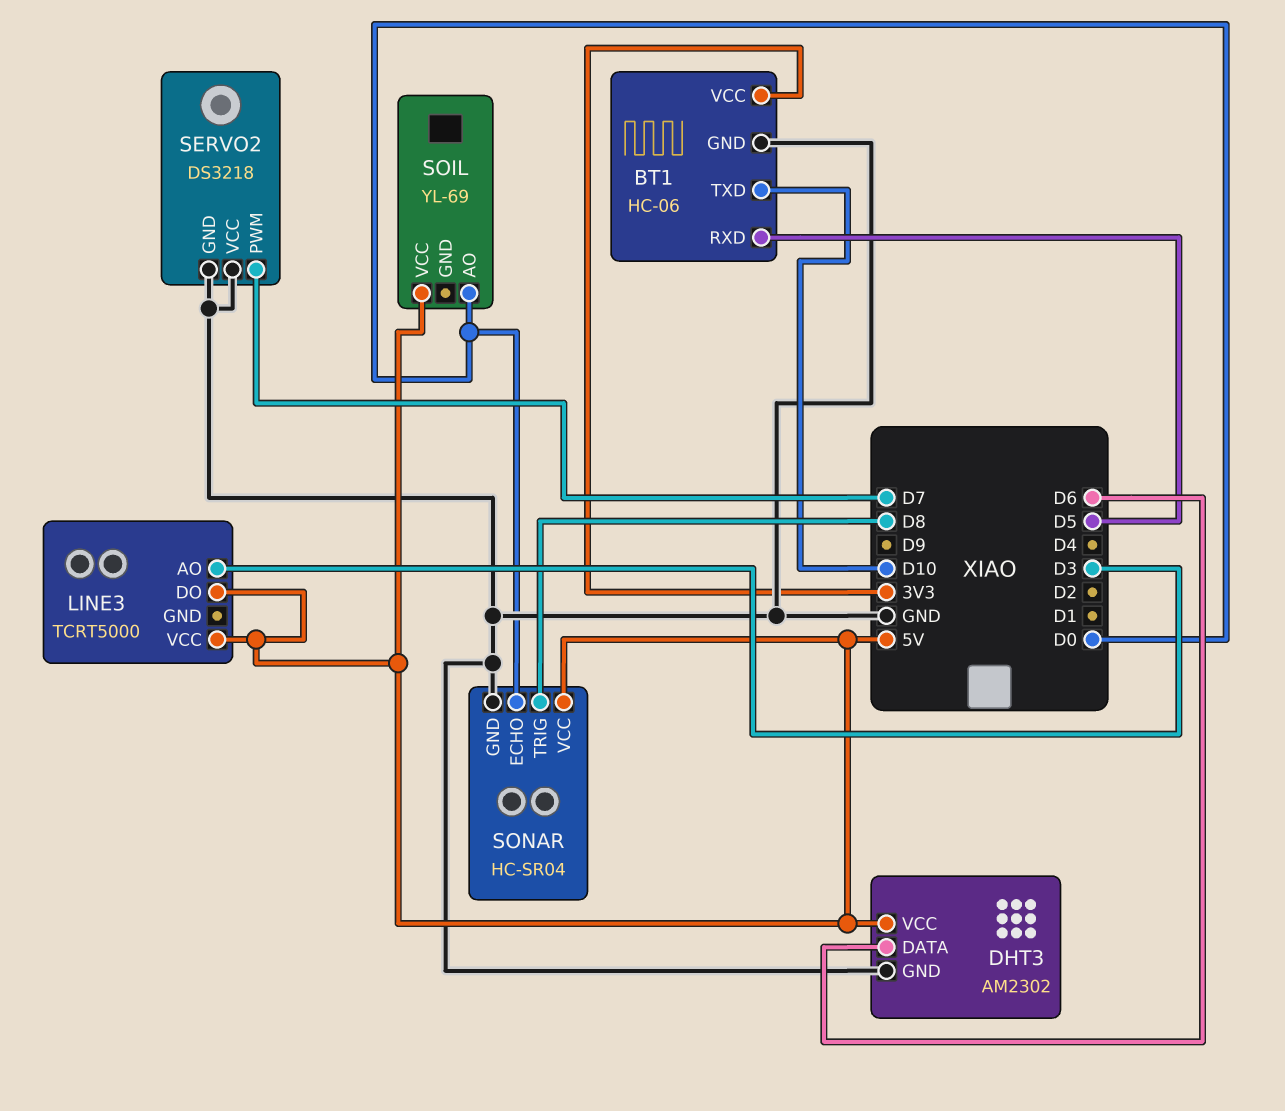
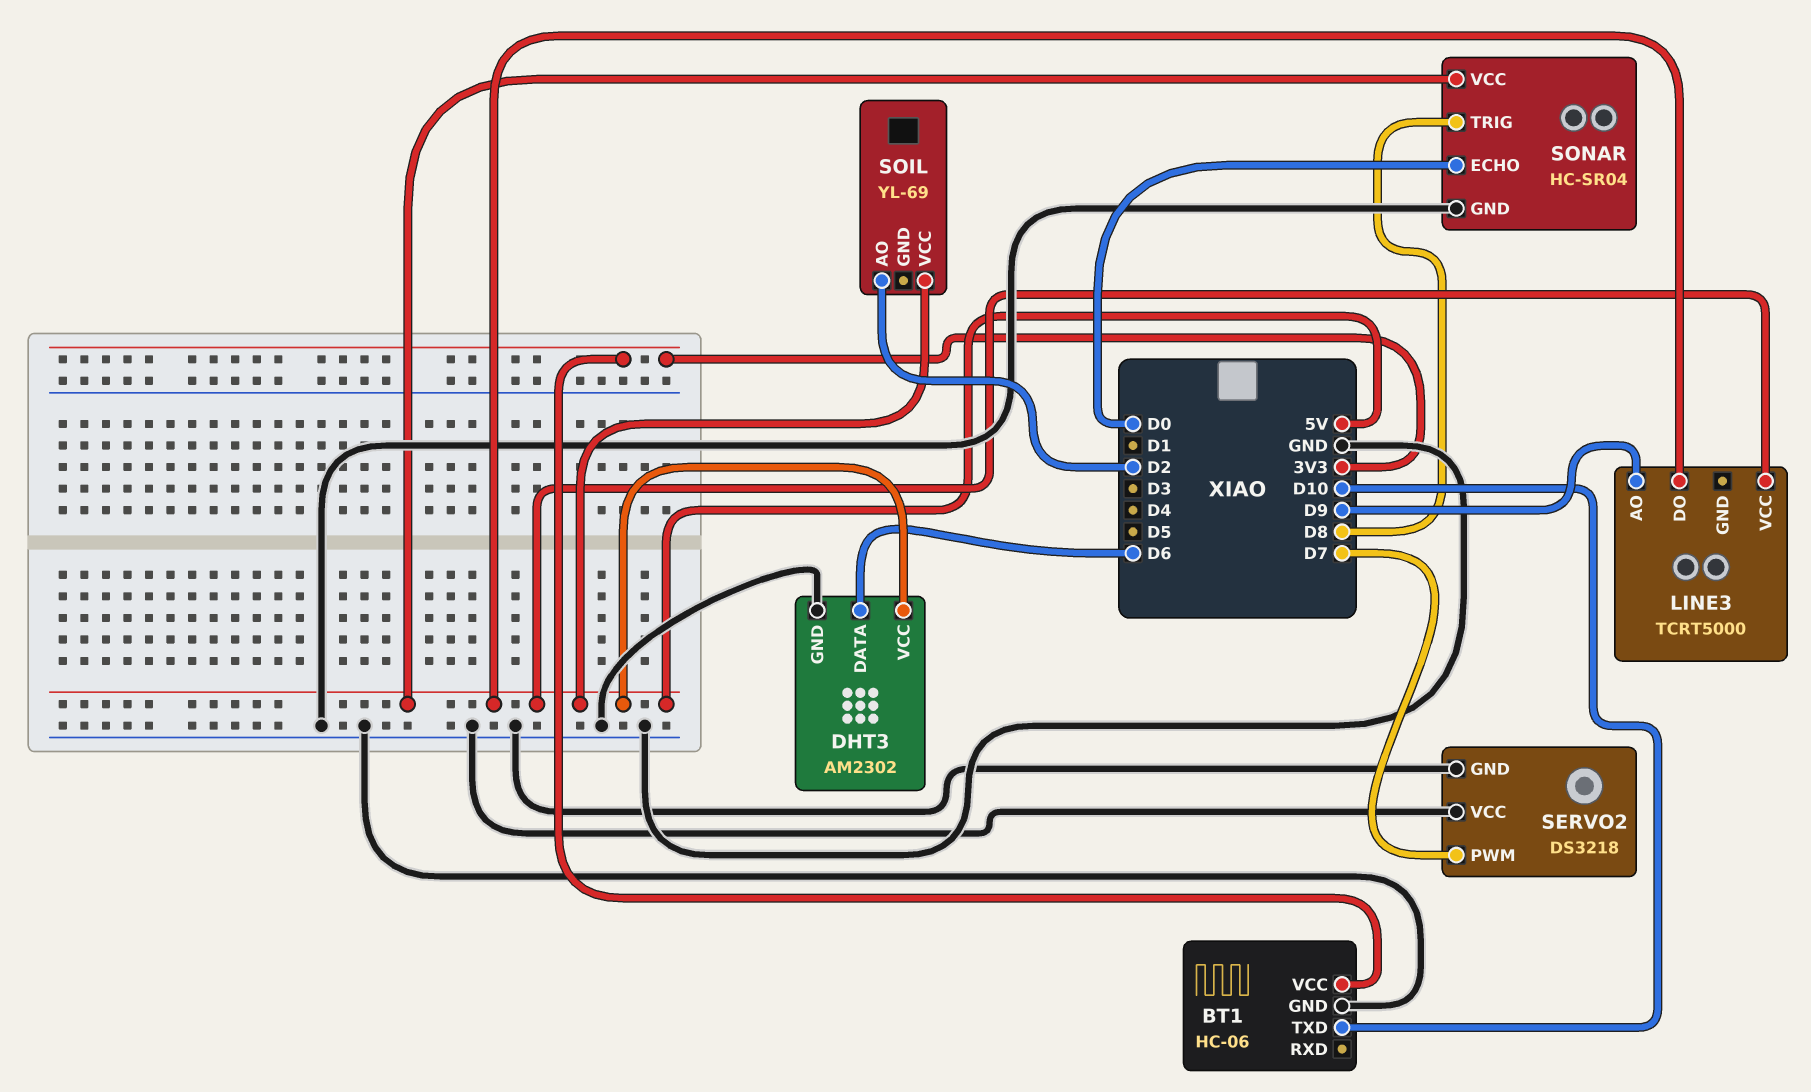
BT1 pin RXD: D5 -> none
LINE3 pin AO: D3 -> D9
SOIL pin AO: D0 -> D2

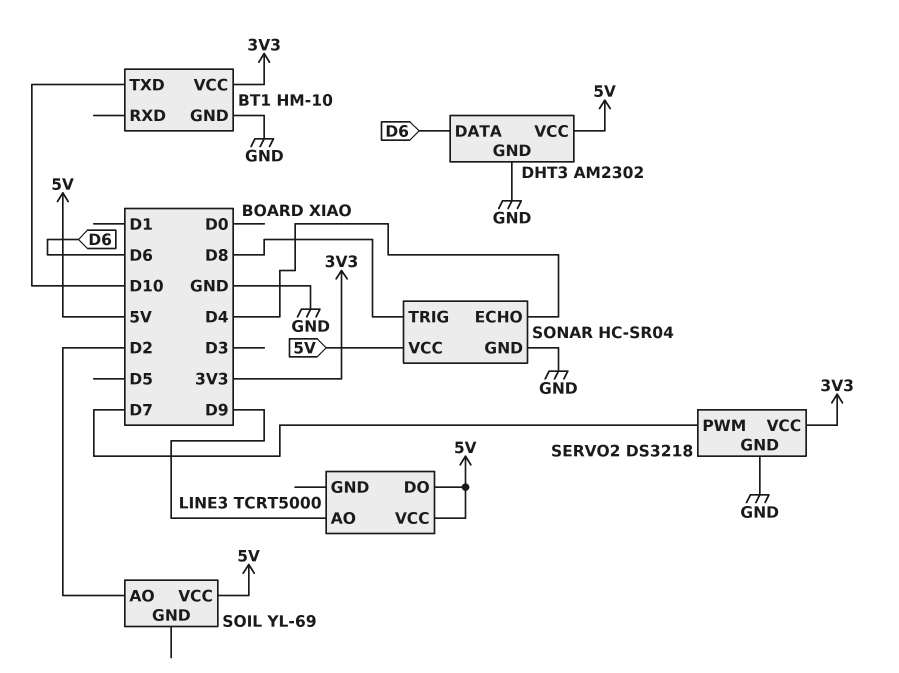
BT1: HC-06 -> HM-10
SERVO2 pin VCC: GND -> 3V3
SONAR pin ECHO: D0 -> D4

